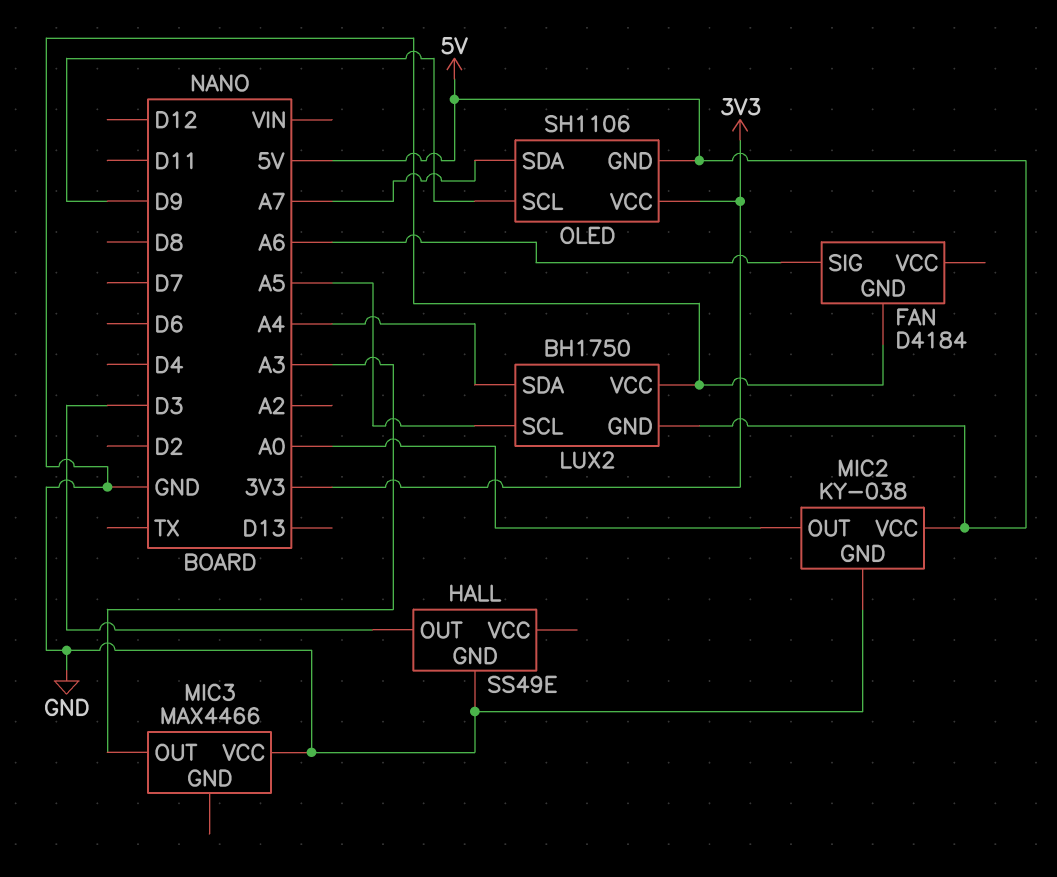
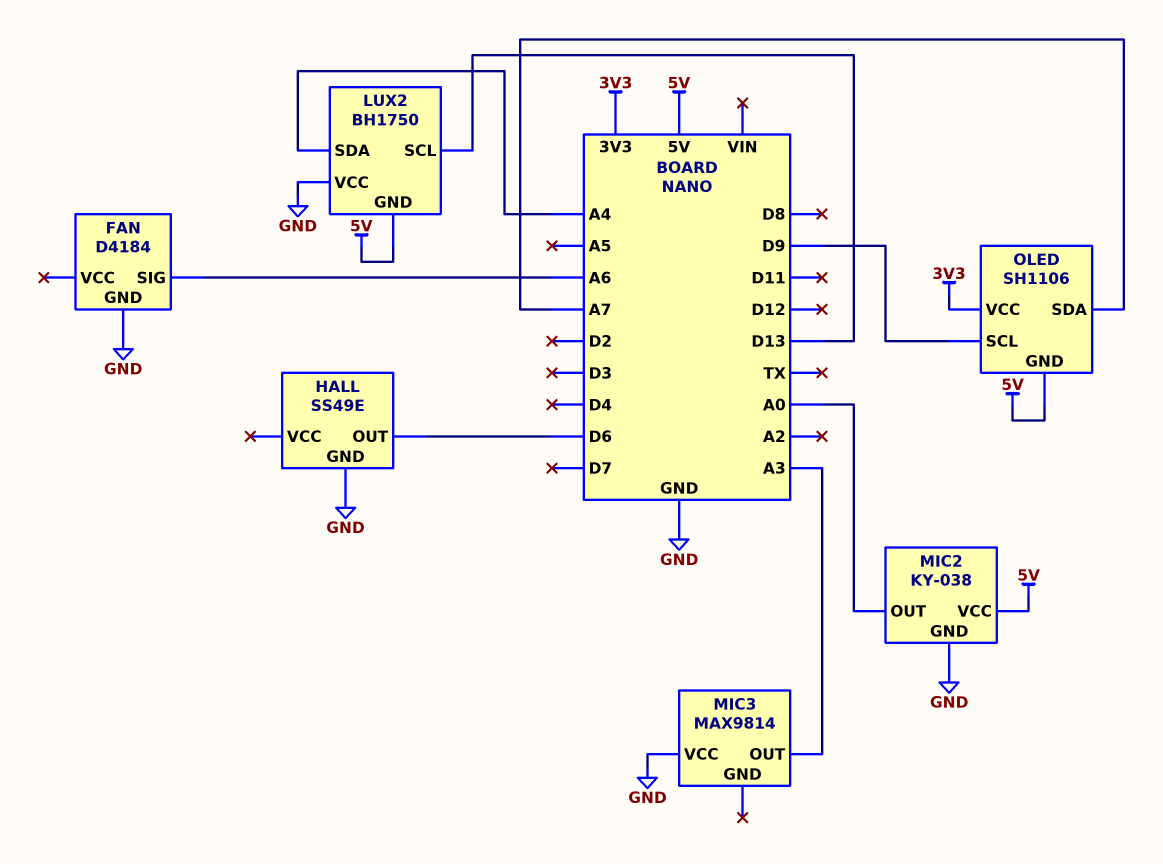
HALL pin OUT: D3 -> D6
LUX2 pin SCL: A5 -> D13
MIC3: MAX4466 -> MAX9814

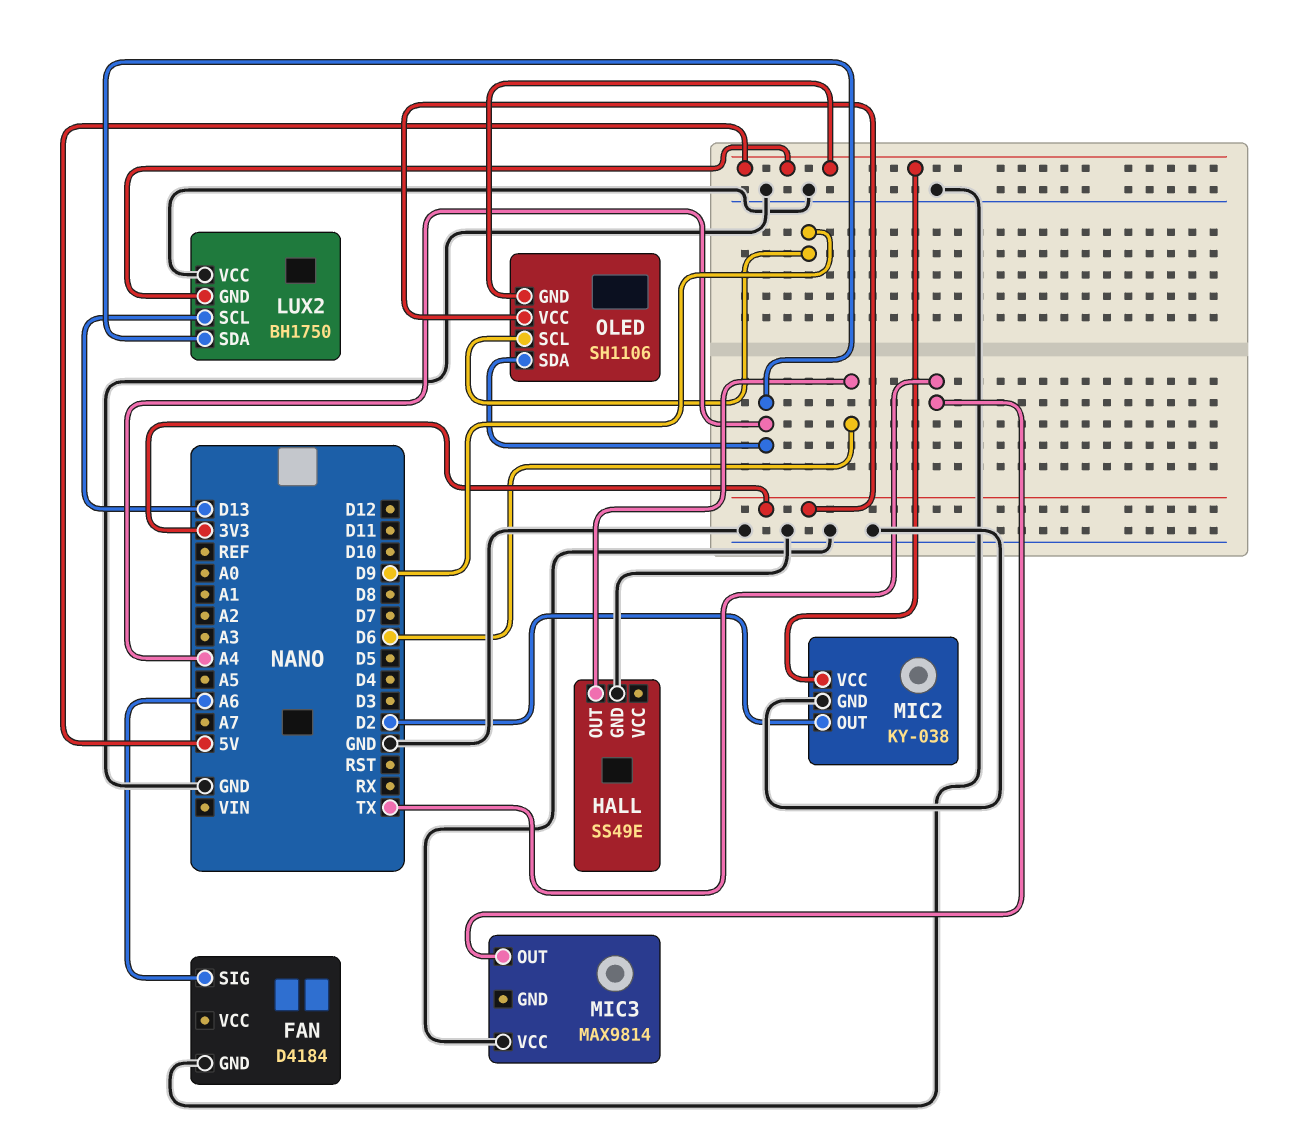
MIC2 pin OUT: A0 -> D2
MIC3 pin OUT: A3 -> TX
OLED pin SDA: A7 -> A4

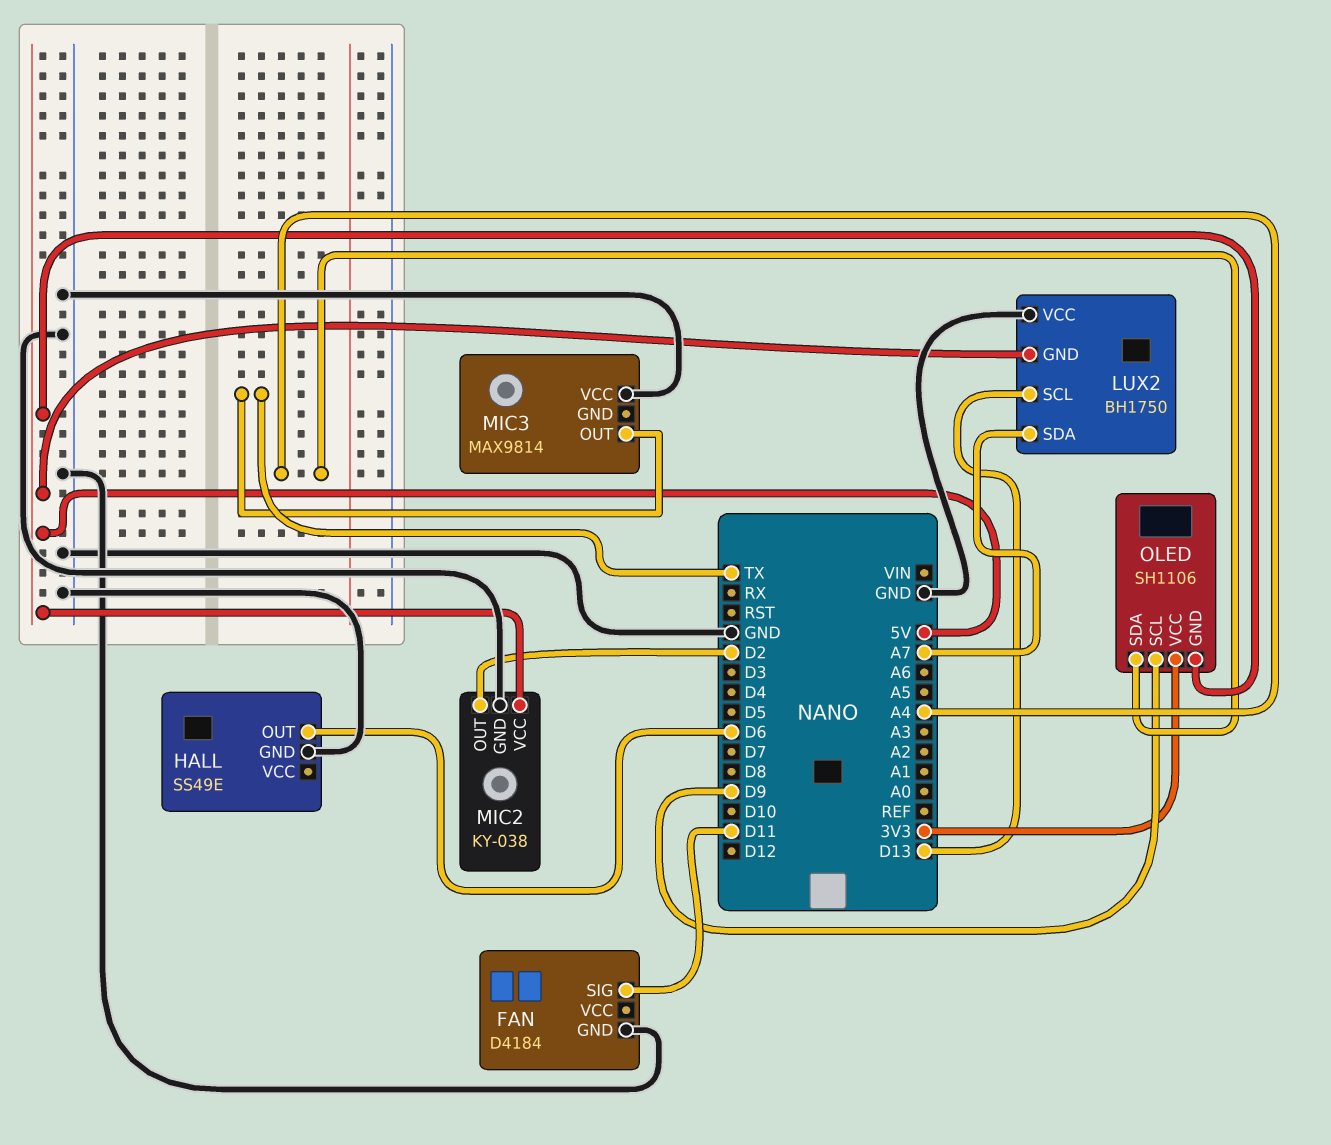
FAN pin SIG: A6 -> D11
LUX2 pin SDA: A4 -> A7

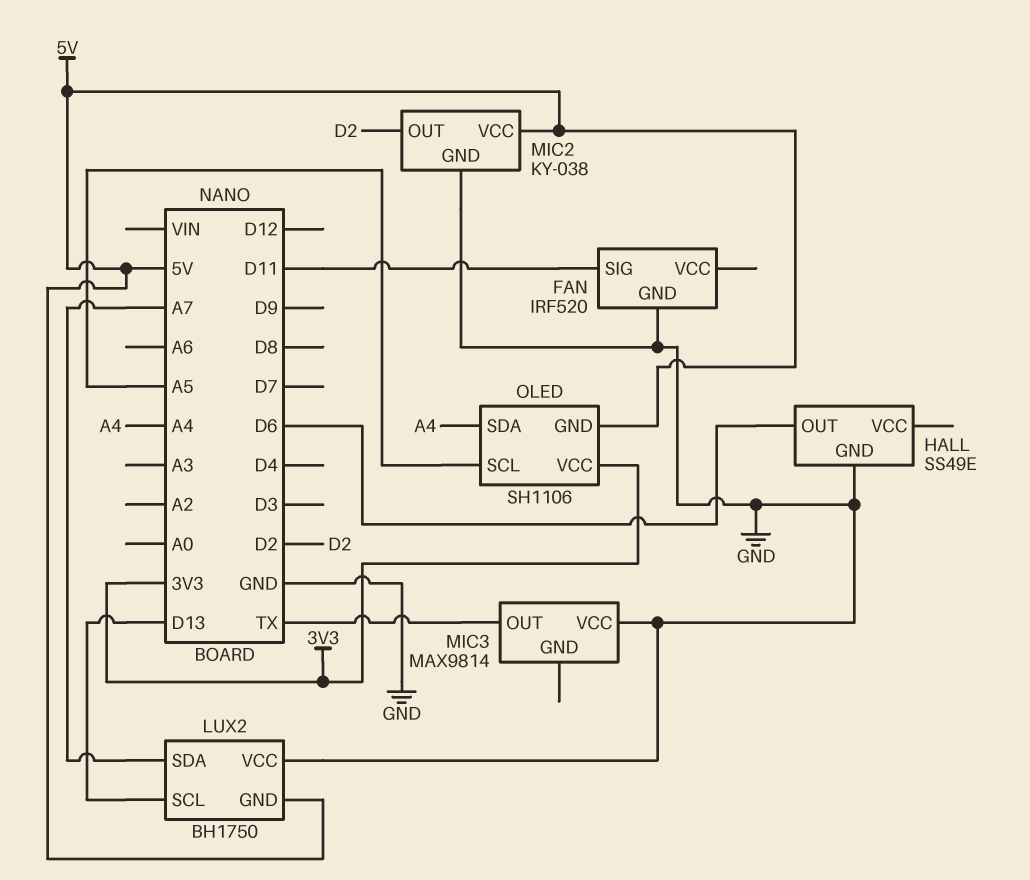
FAN: D4184 -> IRF520
OLED pin SCL: D9 -> A5

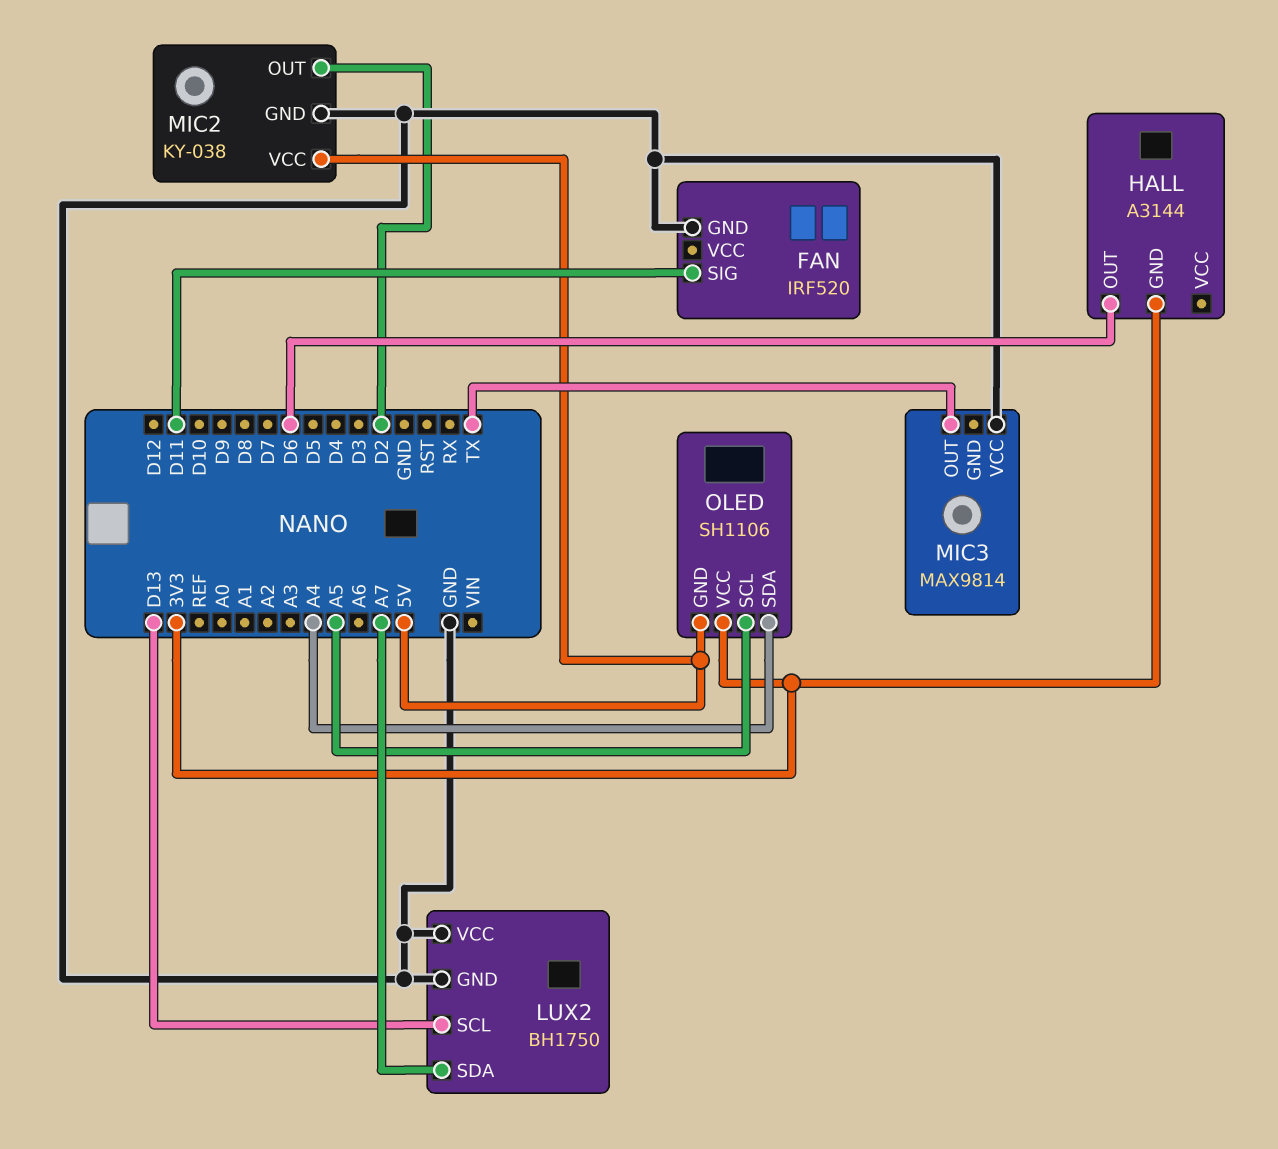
HALL: SS49E -> A3144
HALL pin GND: GND -> 3V3
LUX2 pin GND: 5V -> GND

